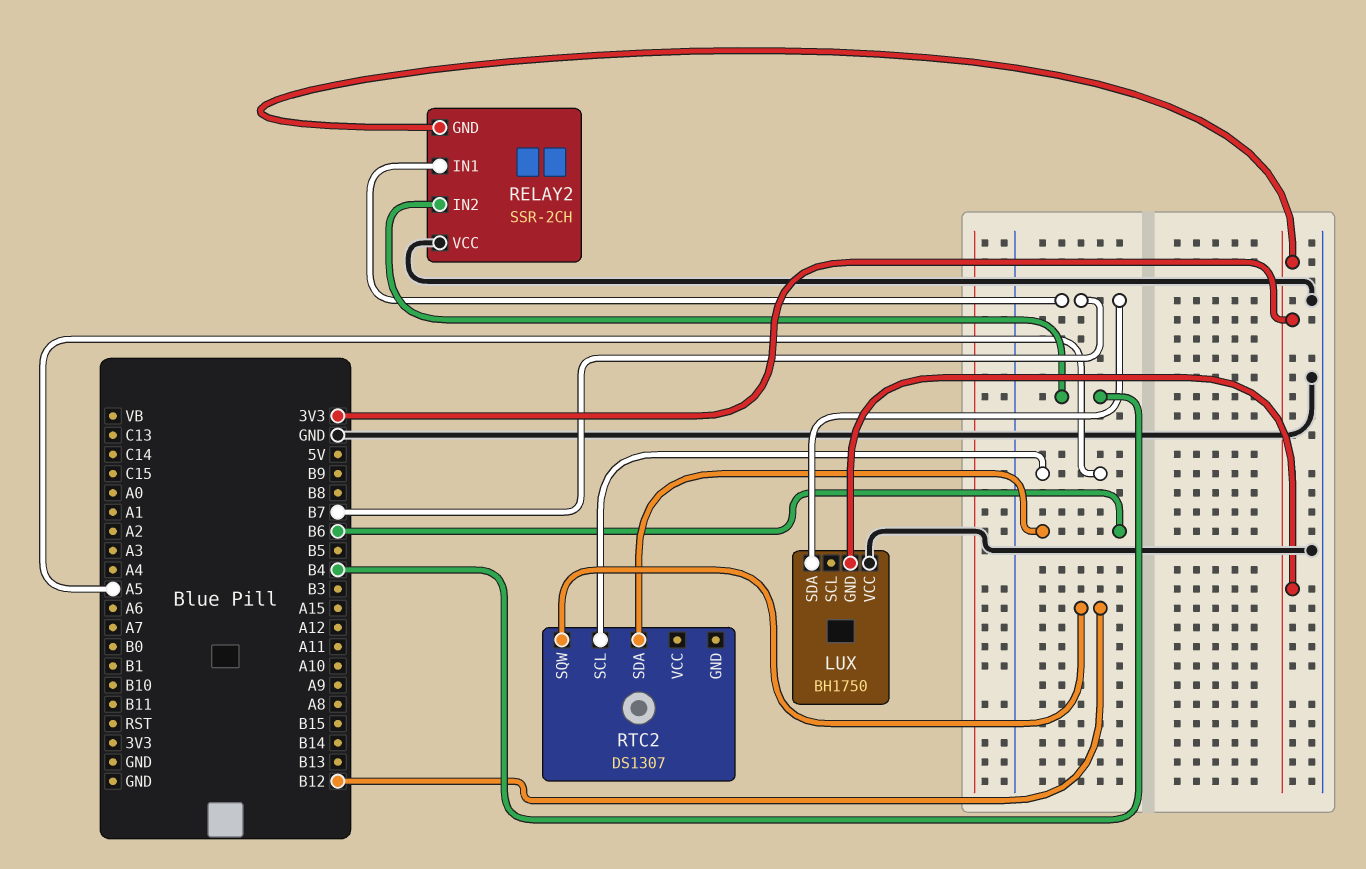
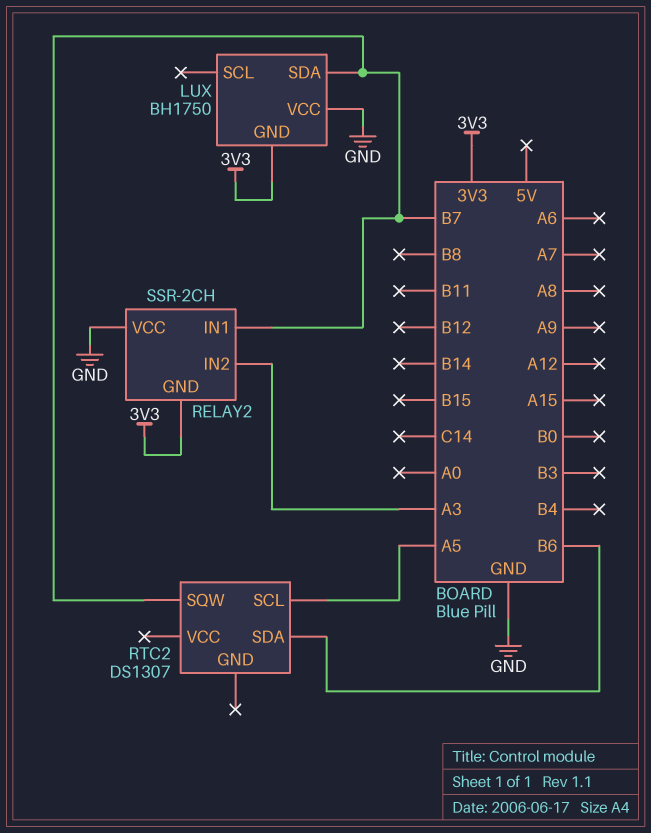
RELAY2 pin IN2: B4 -> A3
RTC2 pin SQW: B12 -> B7

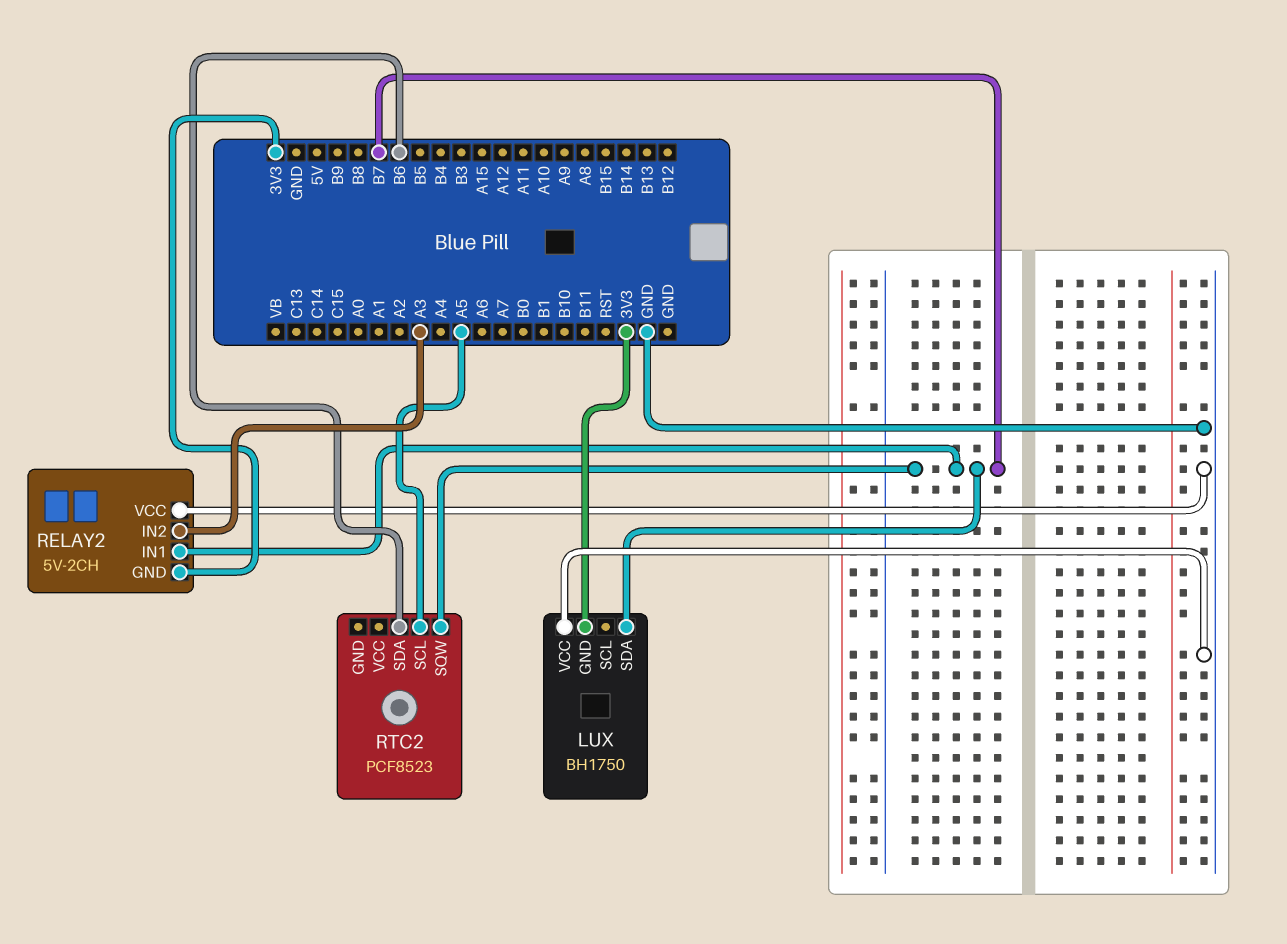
RELAY2: SSR-2CH -> 5V-2CH
RTC2: DS1307 -> PCF8523

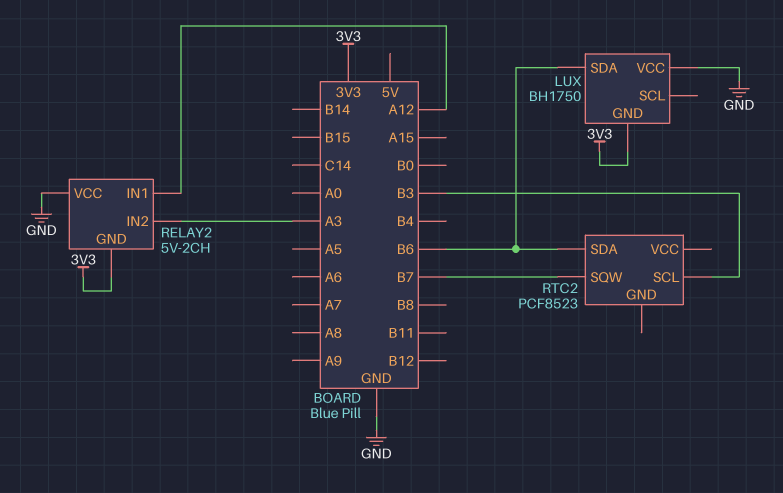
LUX pin SDA: B7 -> B6
RELAY2 pin IN1: B7 -> A12
RTC2 pin SCL: A5 -> B3

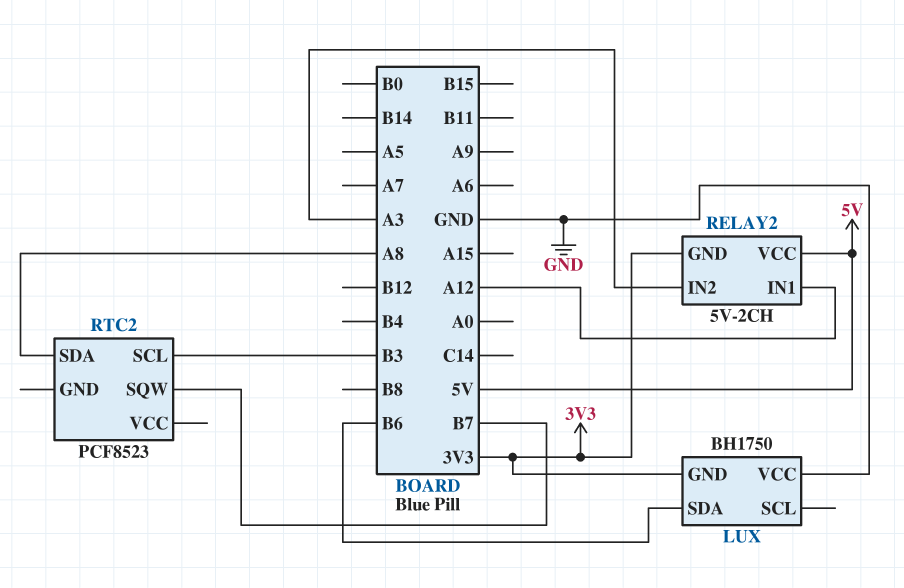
RELAY2 pin VCC: GND -> 5V
RTC2 pin SDA: B6 -> A8

